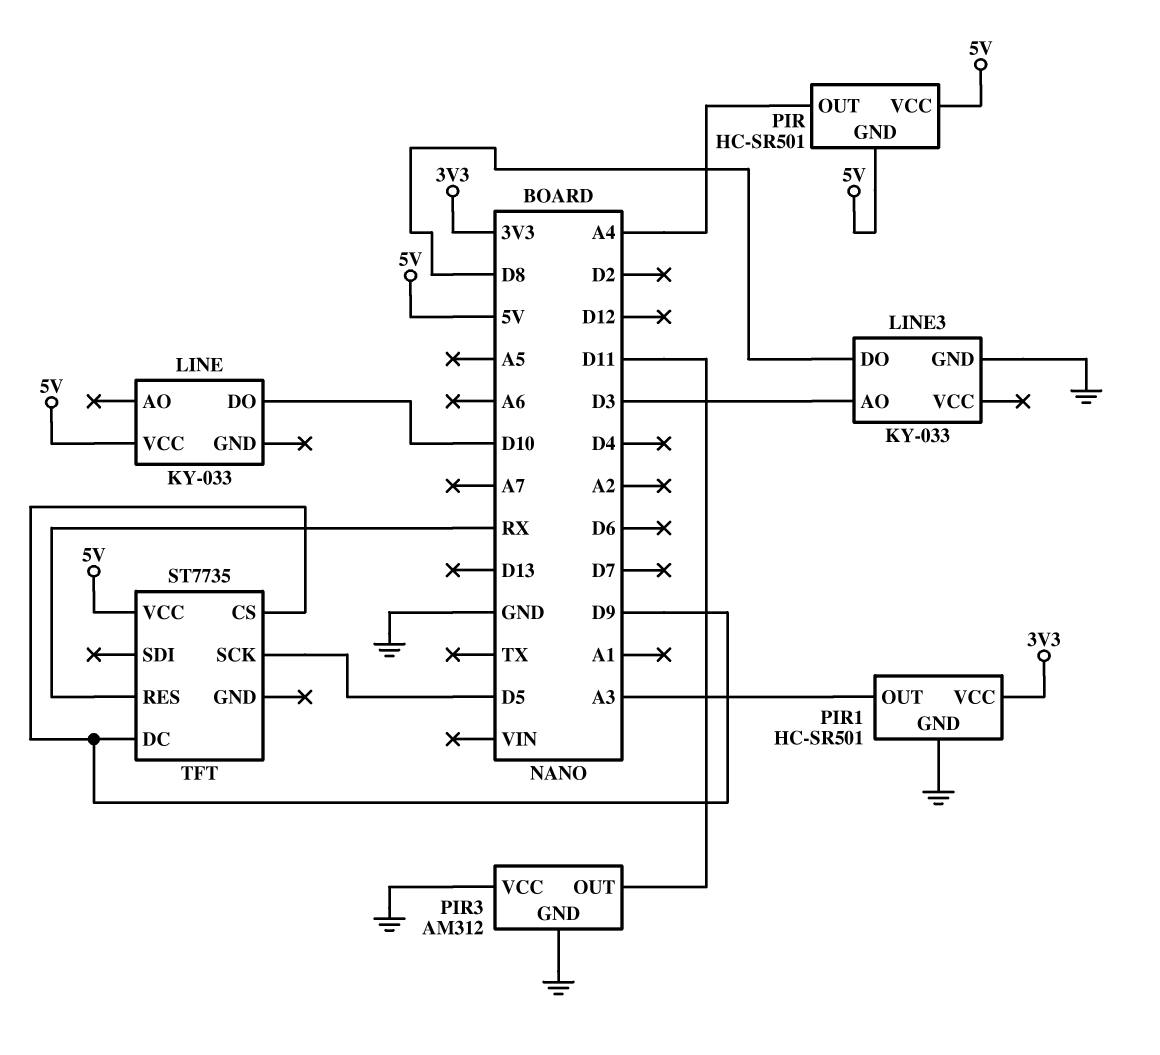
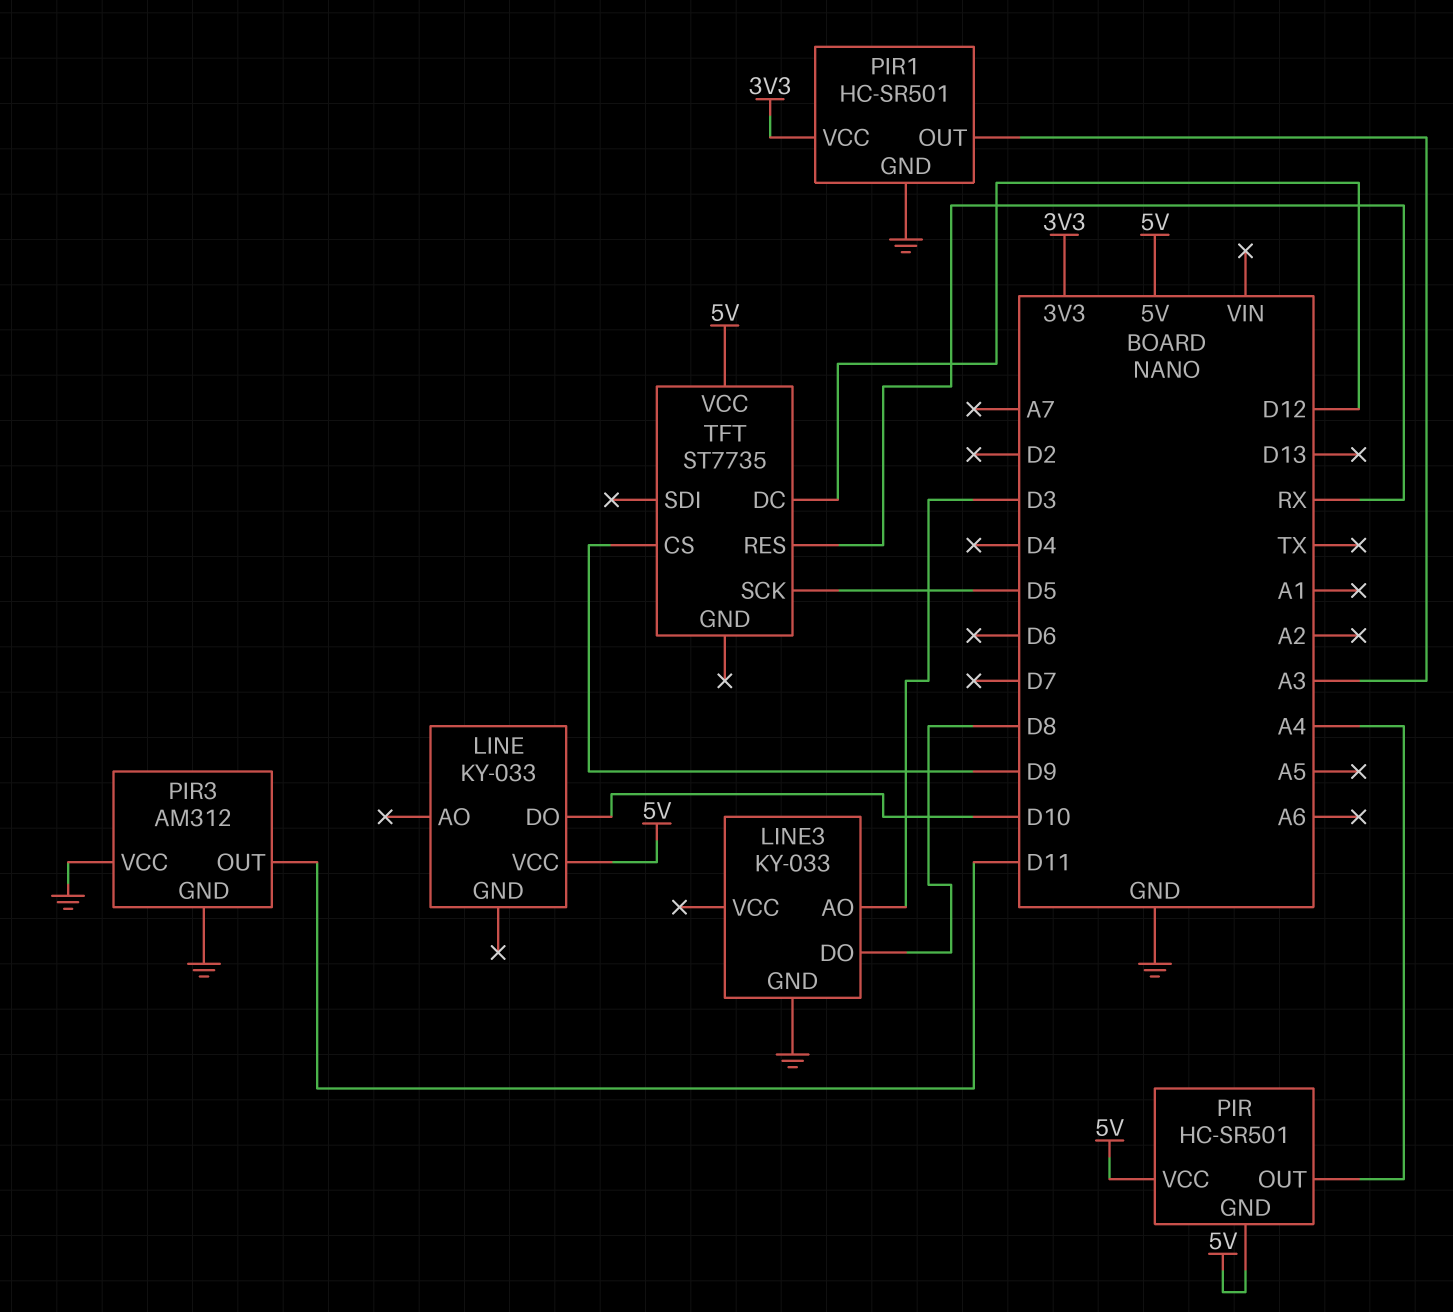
TFT pin DC: D9 -> D12

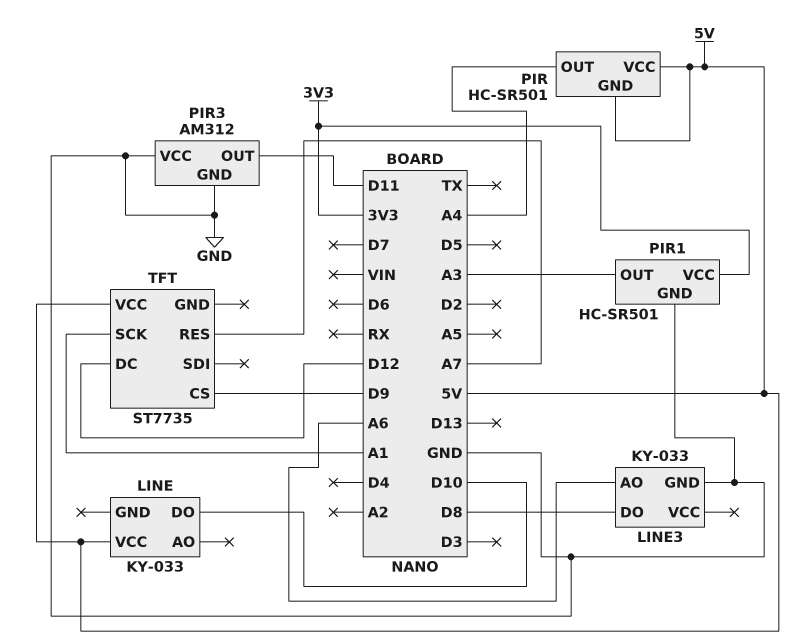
LINE3 pin AO: D3 -> A6
TFT pin RES: RX -> A7
TFT pin SCK: D5 -> A1

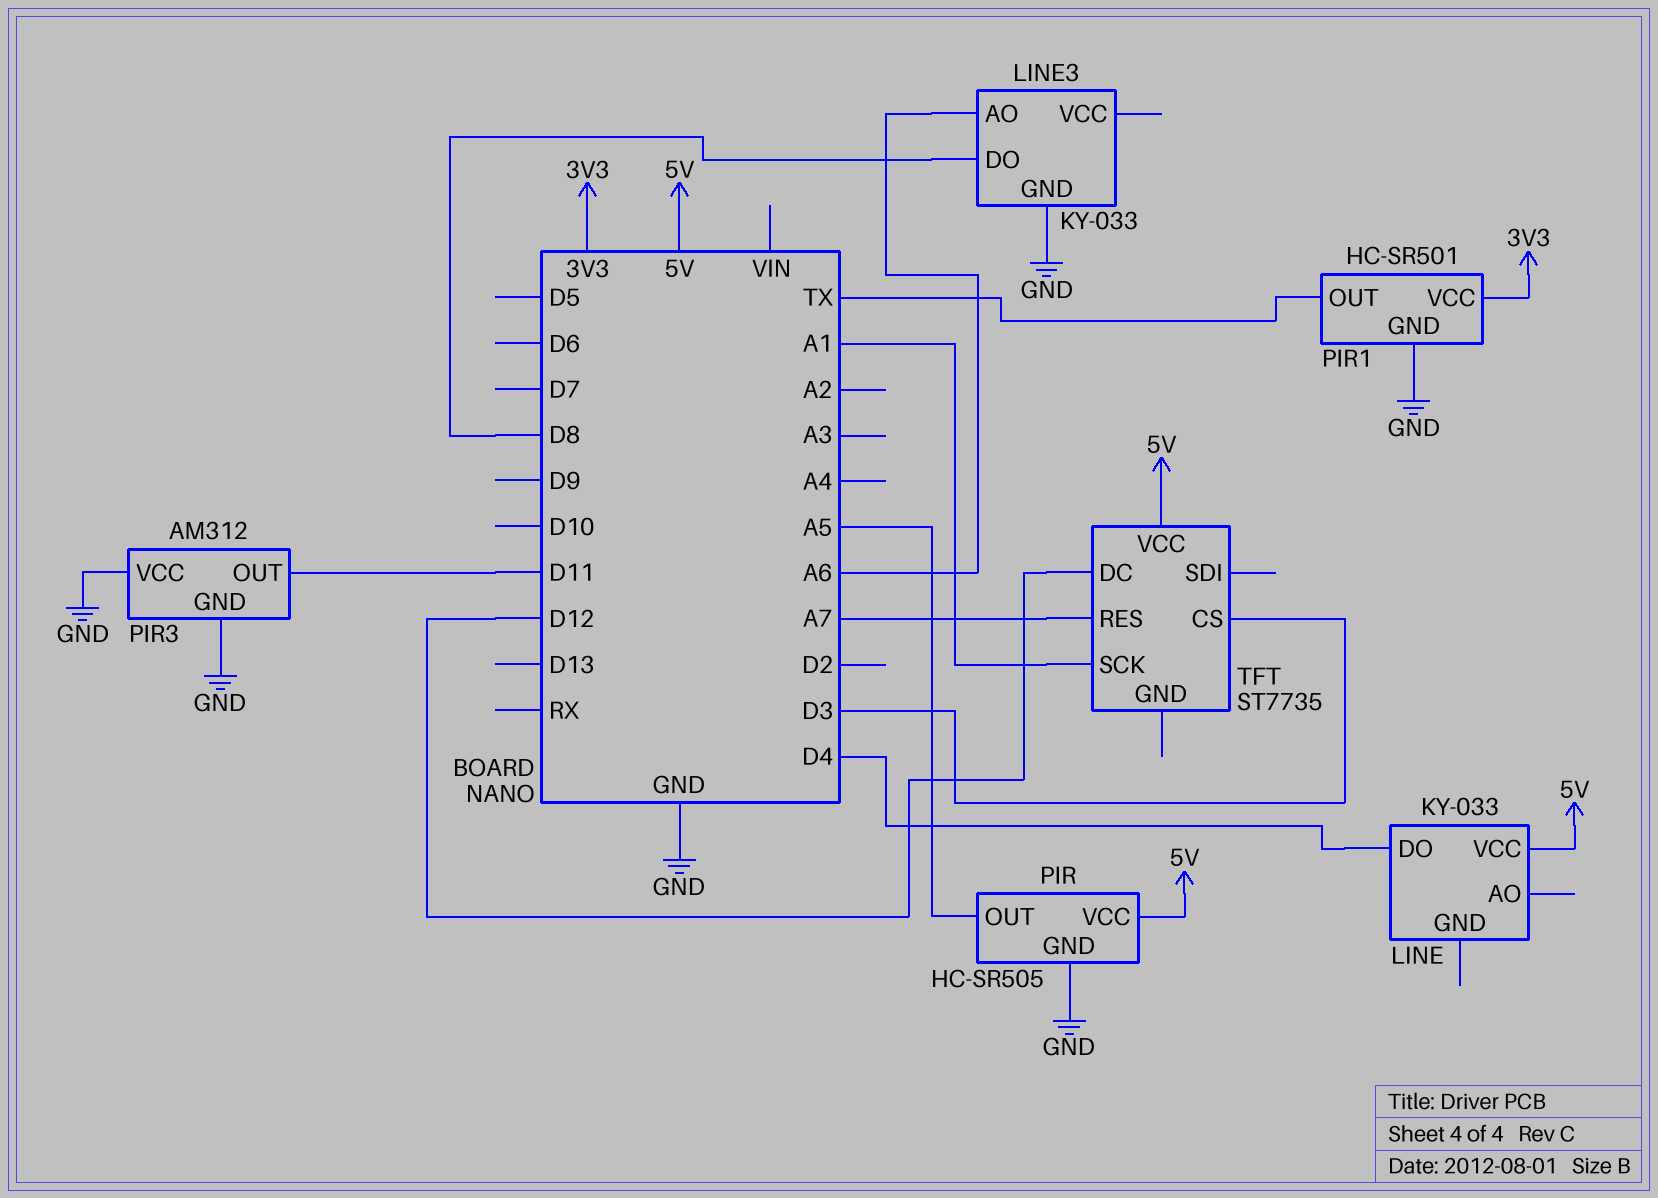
LINE pin DO: D10 -> D4
PIR: HC-SR501 -> HC-SR505
PIR pin GND: 5V -> GND
PIR pin OUT: A4 -> A5
PIR1 pin OUT: A3 -> TX
TFT pin CS: D9 -> D3

